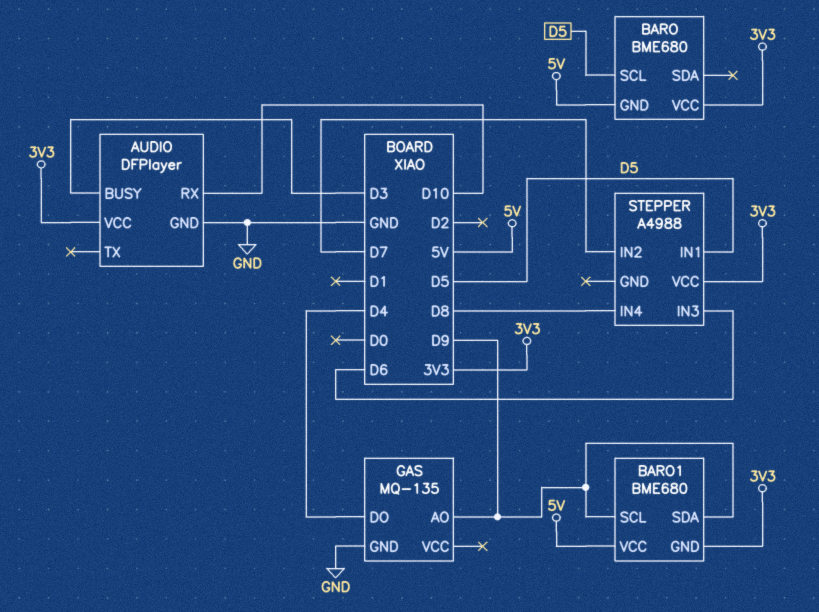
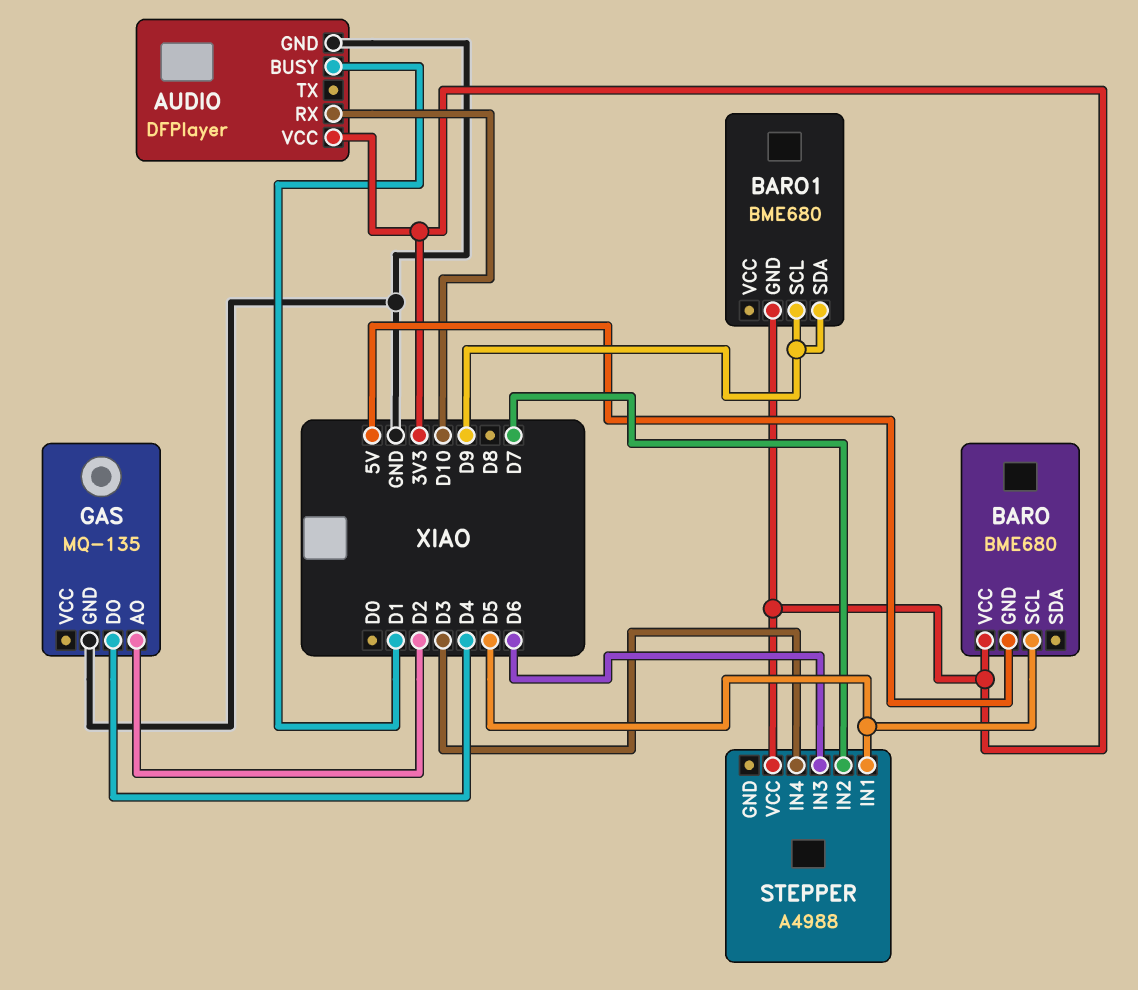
AUDIO pin BUSY: D3 -> D1
BARO1 pin VCC: 5V -> none
GAS pin AO: D9 -> D2
STEPPER pin IN4: D8 -> D3

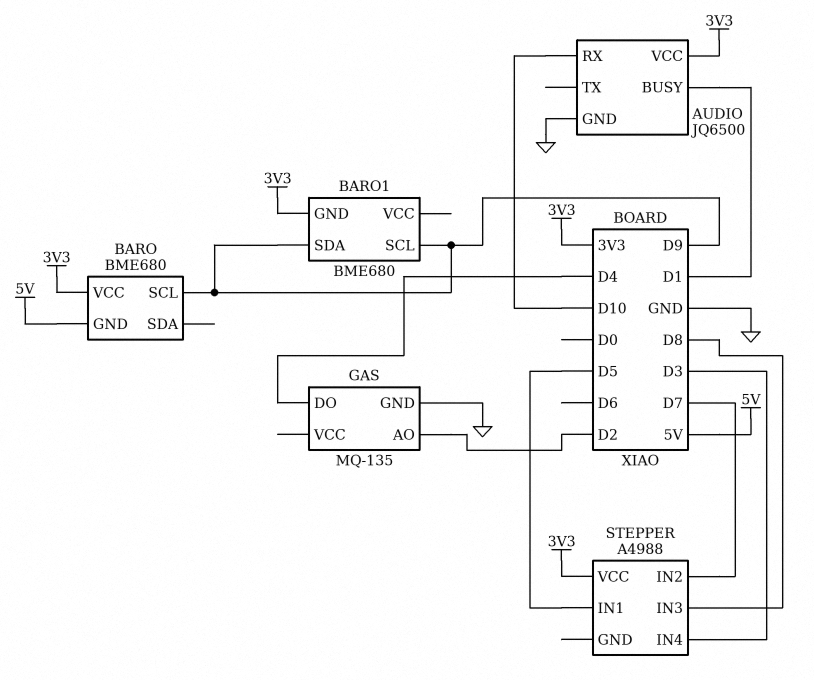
AUDIO: DFPlayer -> JQ6500
BARO pin SCL: D5 -> D9
STEPPER pin IN3: D6 -> D8

